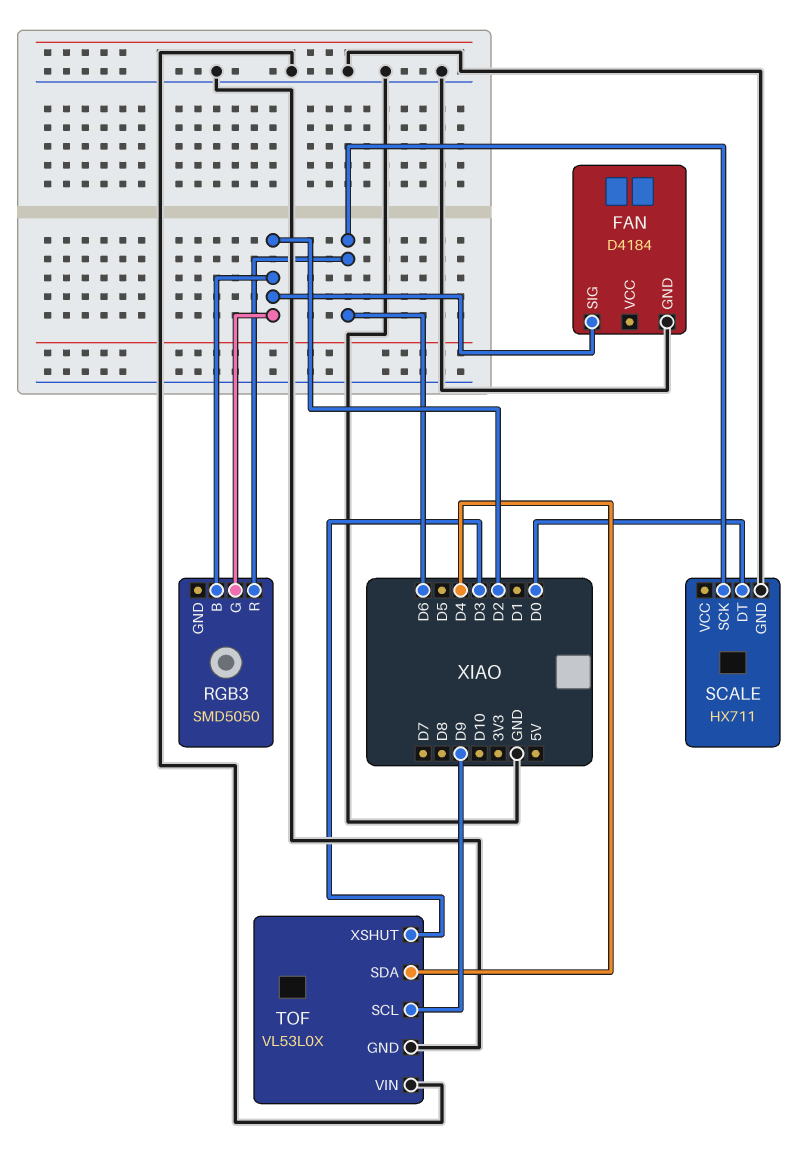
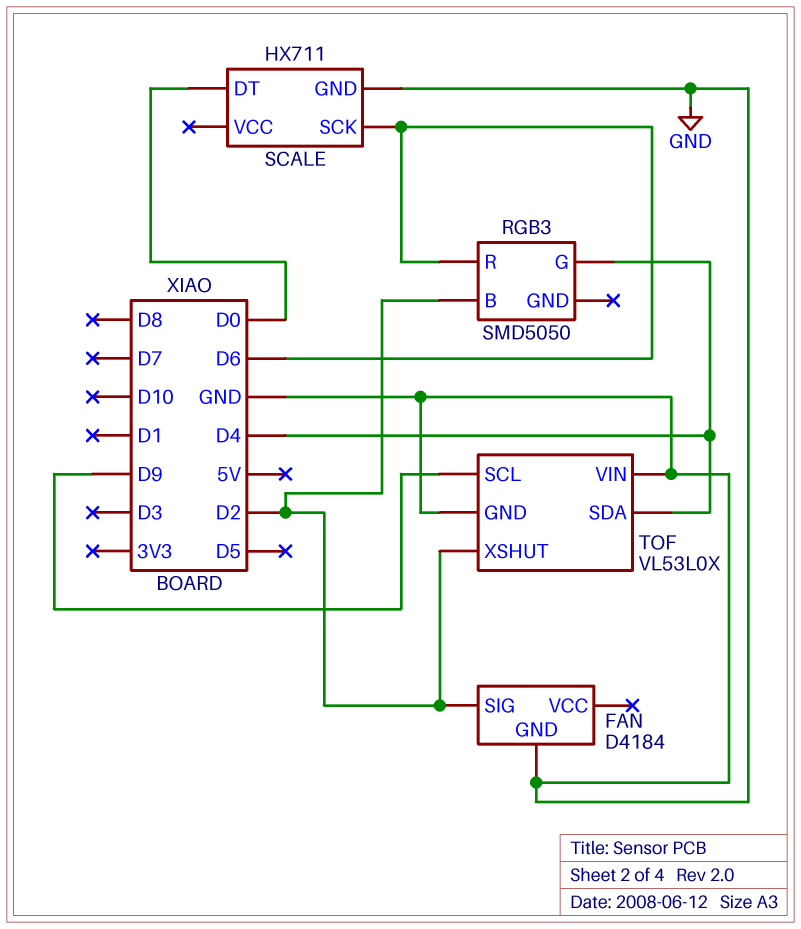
RGB3 pin G: D2 -> D4
TOF pin XSHUT: D3 -> D2

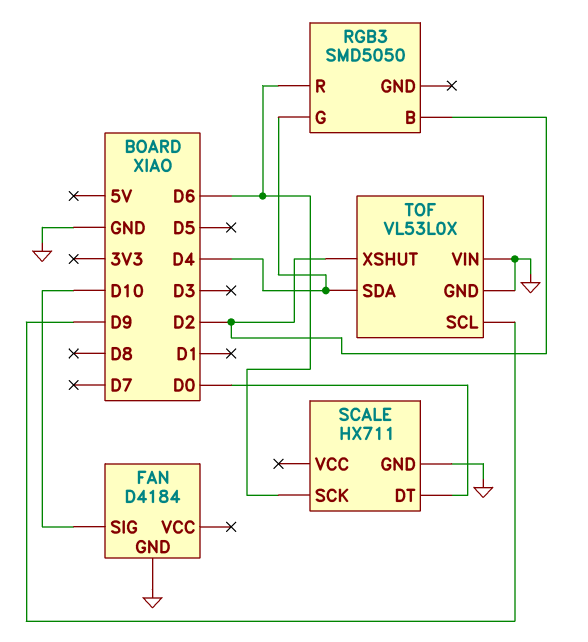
FAN pin SIG: D2 -> D10

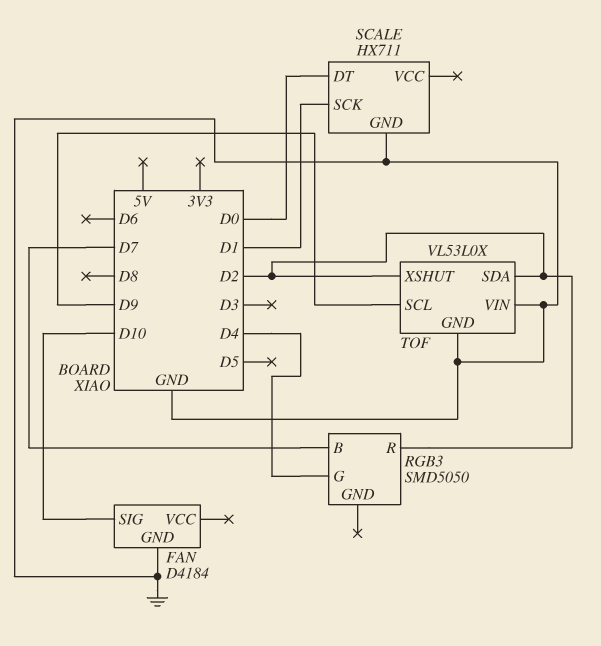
RGB3 pin B: D2 -> D7
RGB3 pin R: D6 -> D2
SCALE pin SCK: D6 -> D1
TOF pin SDA: D4 -> D2

